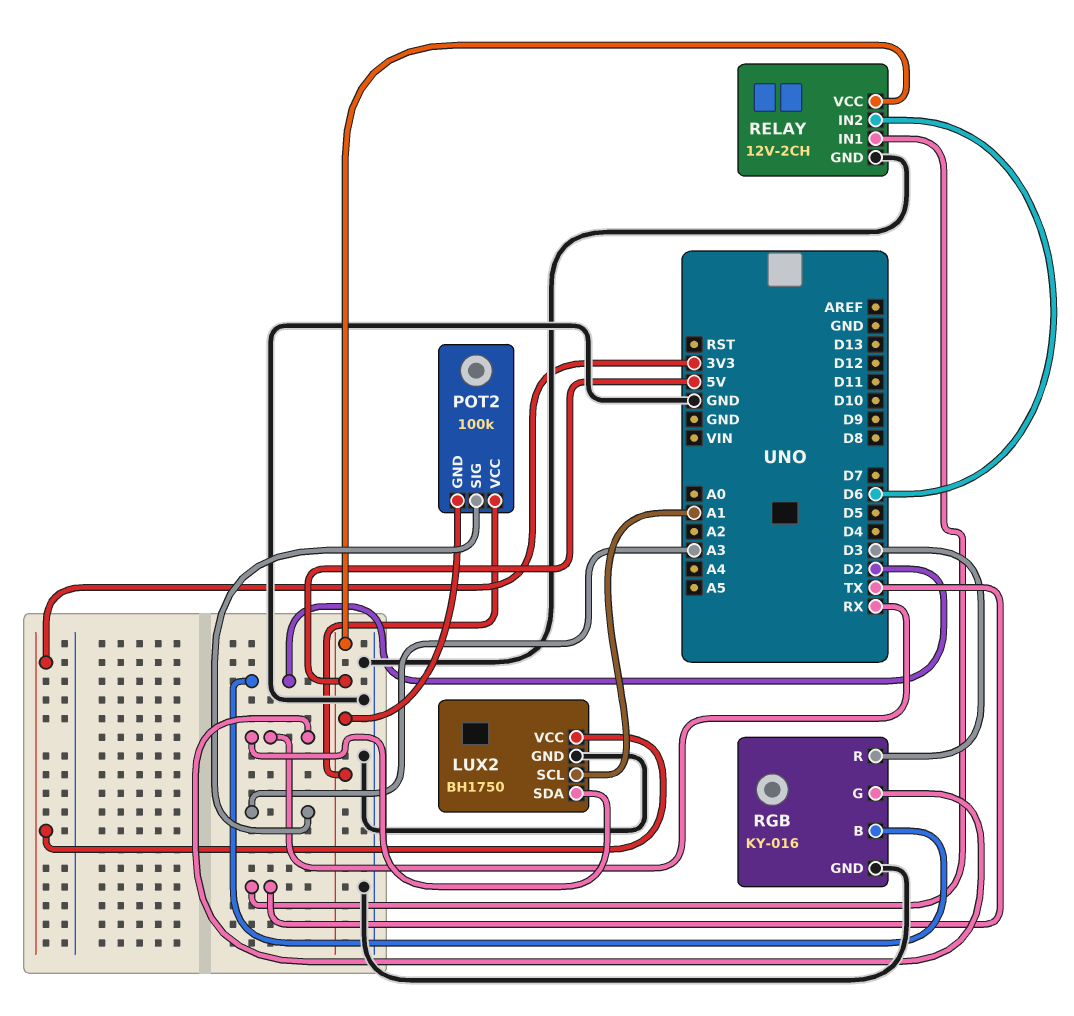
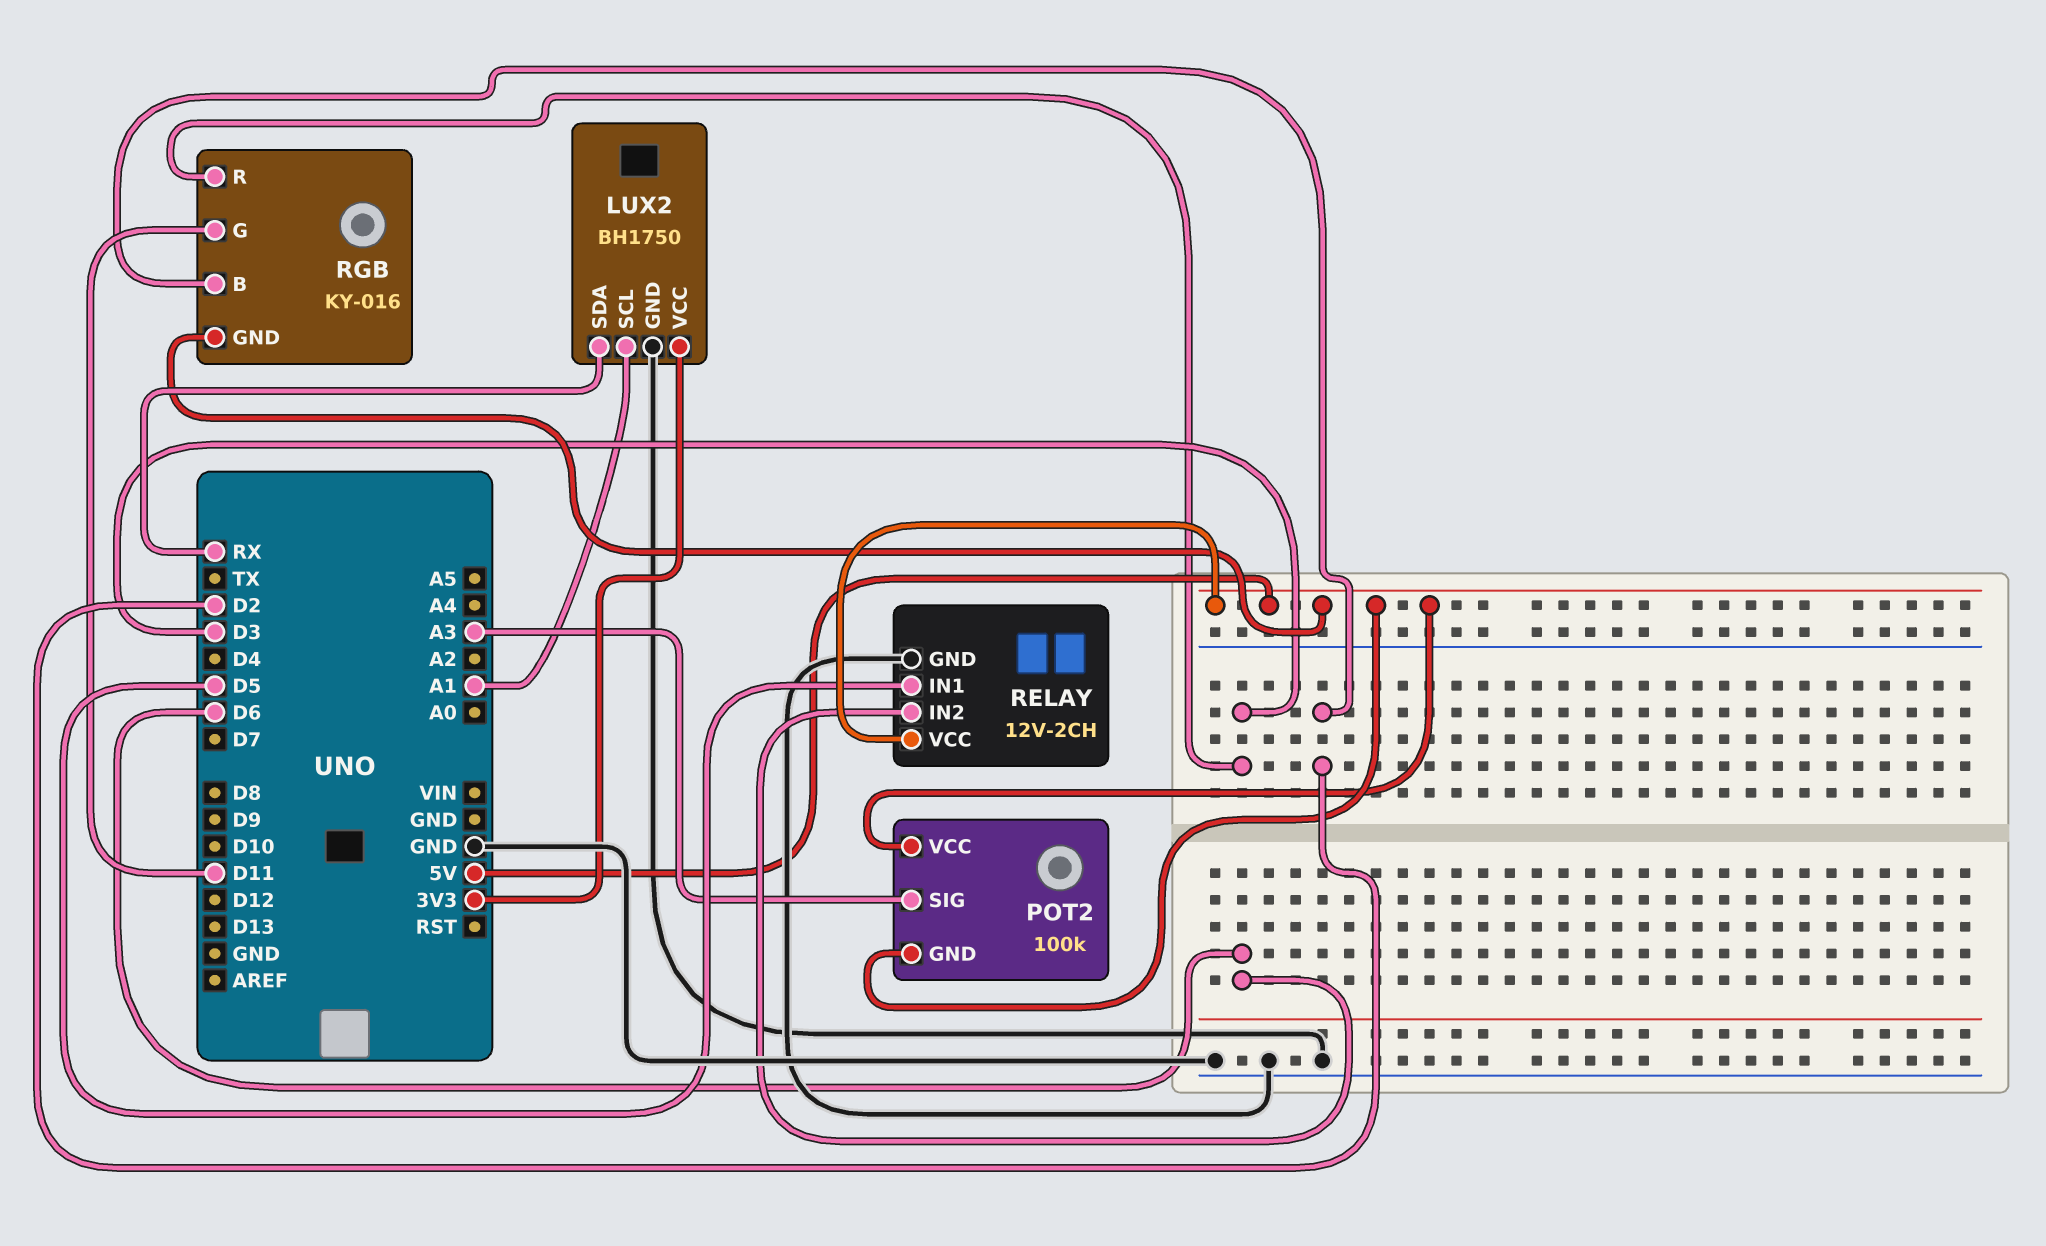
RELAY pin IN1: TX -> D5
RGB pin G: RX -> D11
RGB pin GND: GND -> 5V

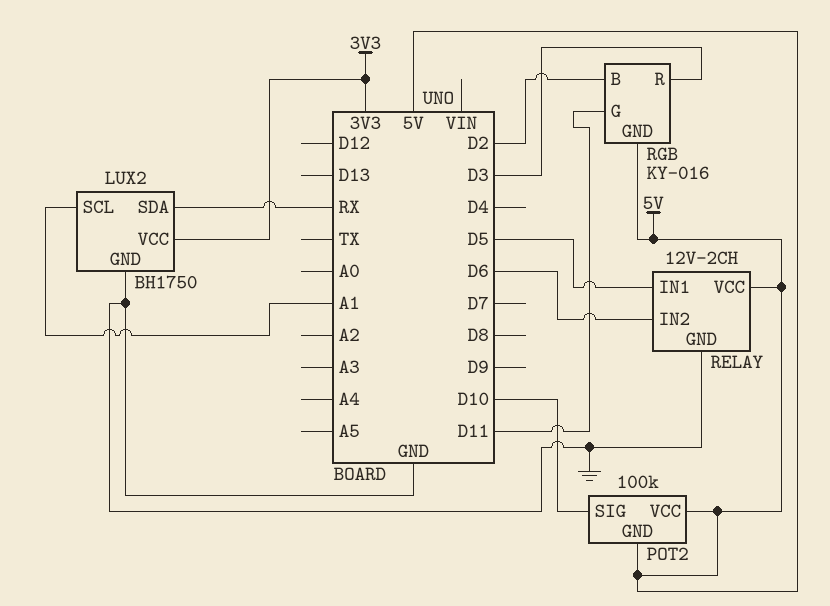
POT2 pin SIG: A3 -> D10

